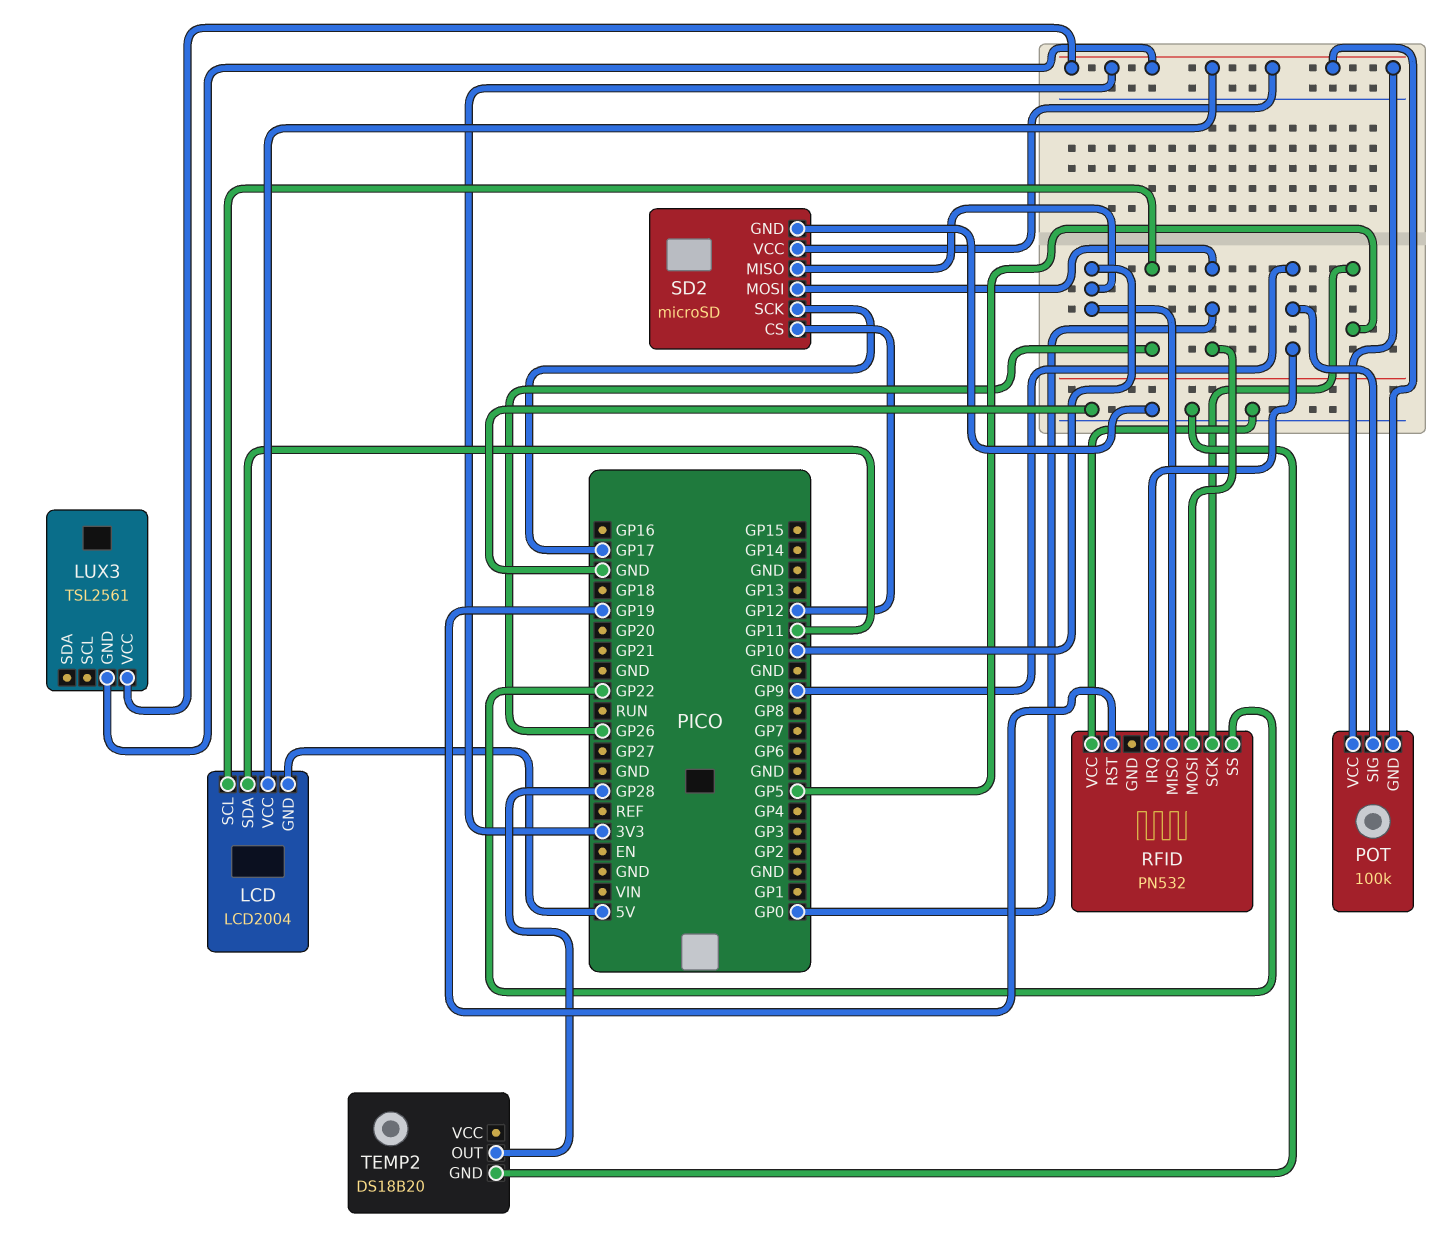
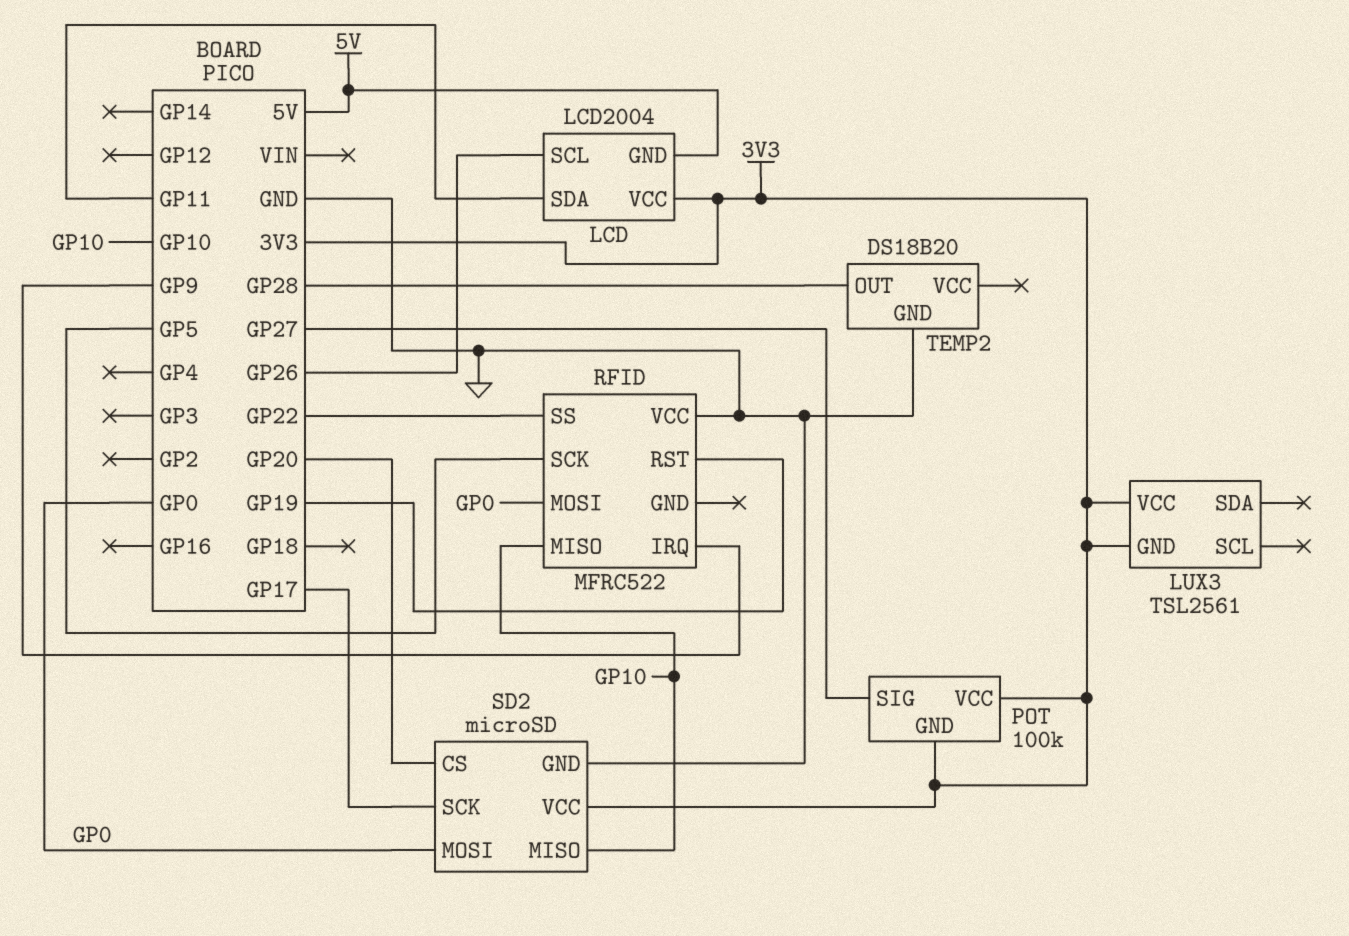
POT pin SIG: GP9 -> GP27
RFID: PN532 -> MFRC522
SD2 pin CS: GP12 -> GP20

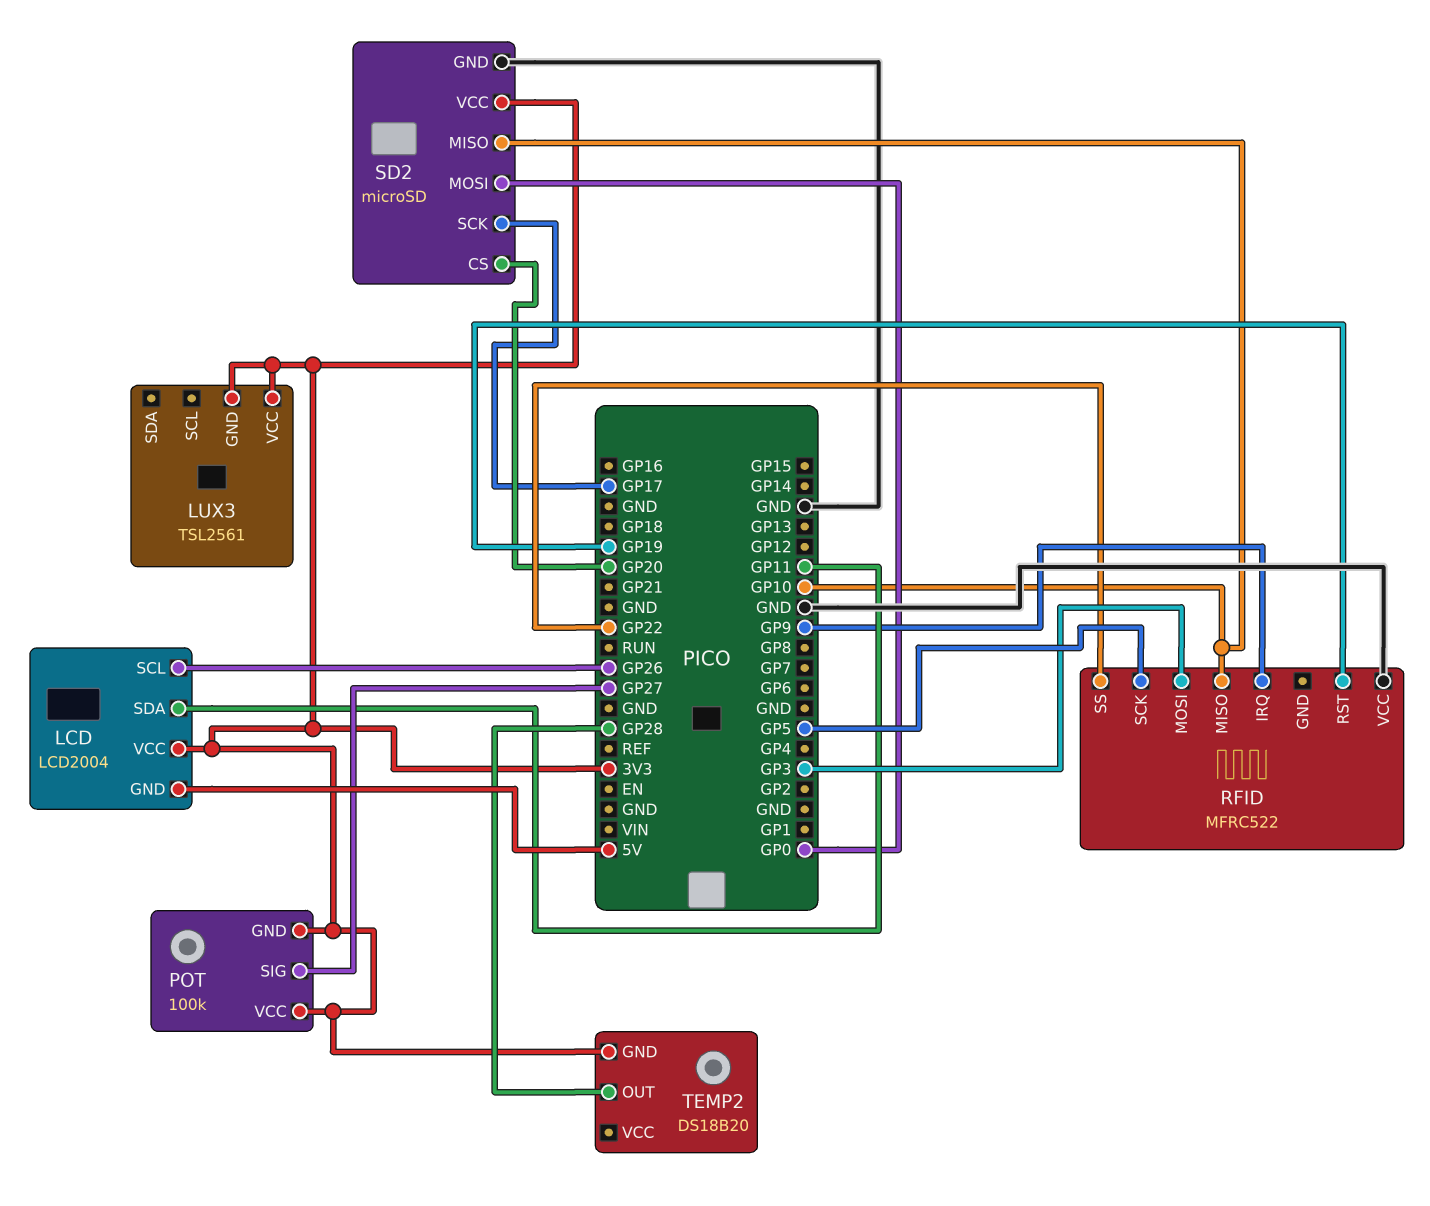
RFID pin MOSI: GP0 -> GP3
TEMP2 pin GND: GND -> 3V3

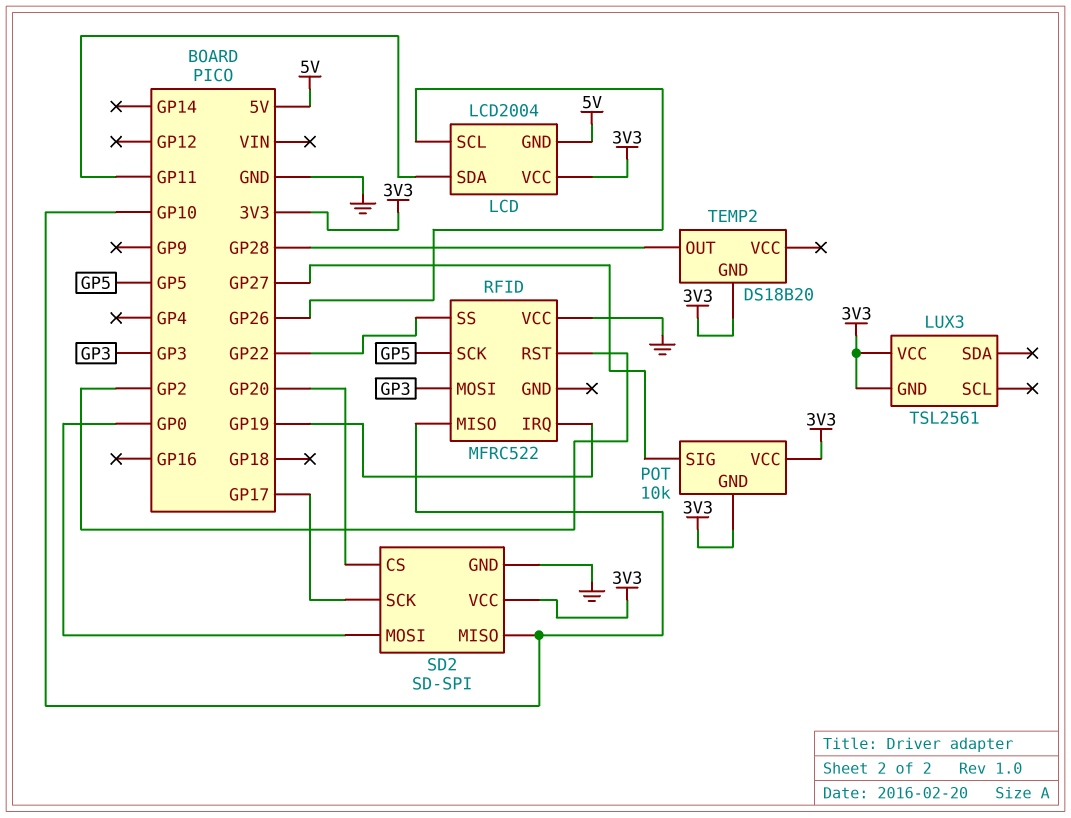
POT: 100k -> 10k
RFID pin IRQ: GP9 -> GP19
RFID pin RST: GP19 -> GP2
SD2: microSD -> SD-SPI

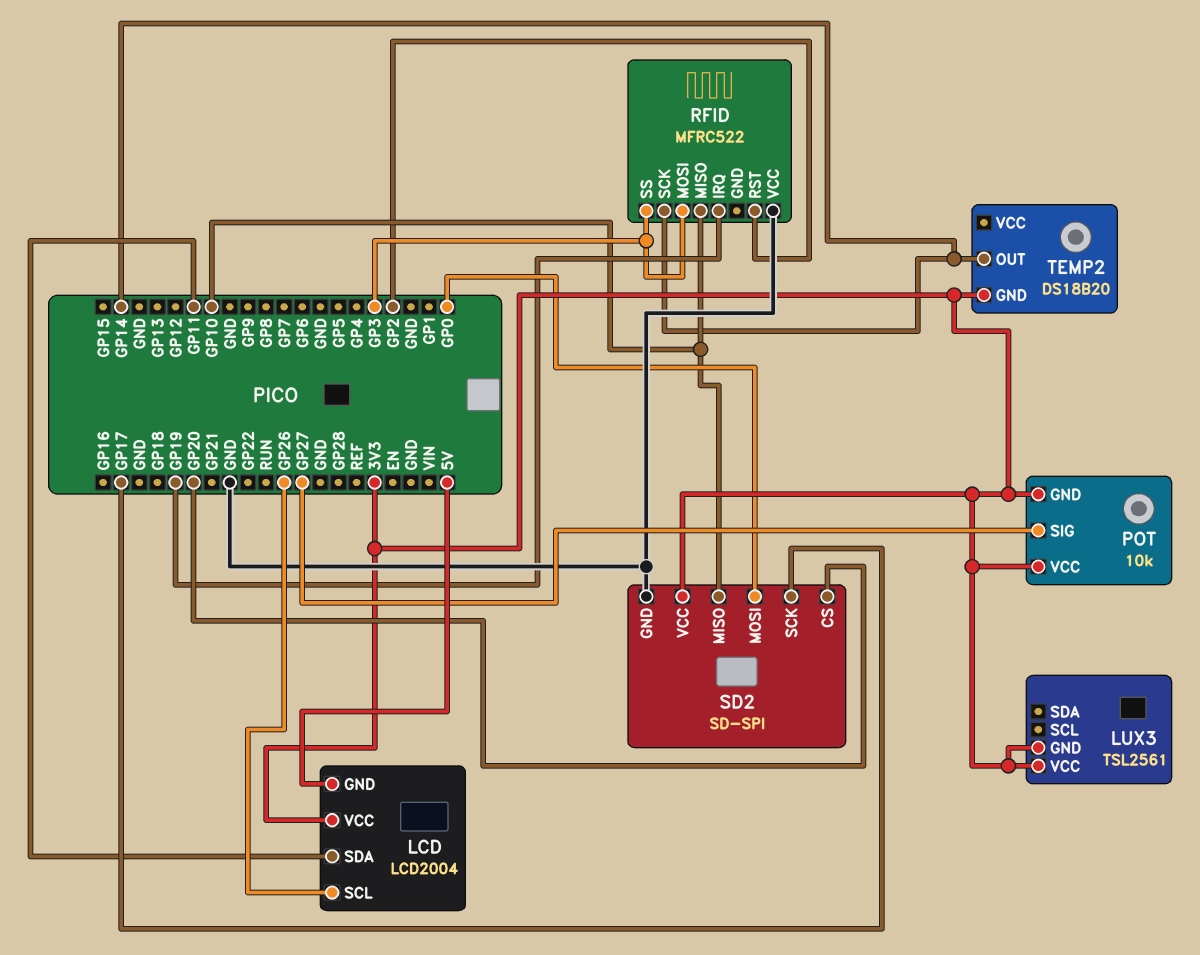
RFID pin SCK: GP5 -> GP14
RFID pin SS: GP22 -> GP3
TEMP2 pin OUT: GP28 -> GP14

